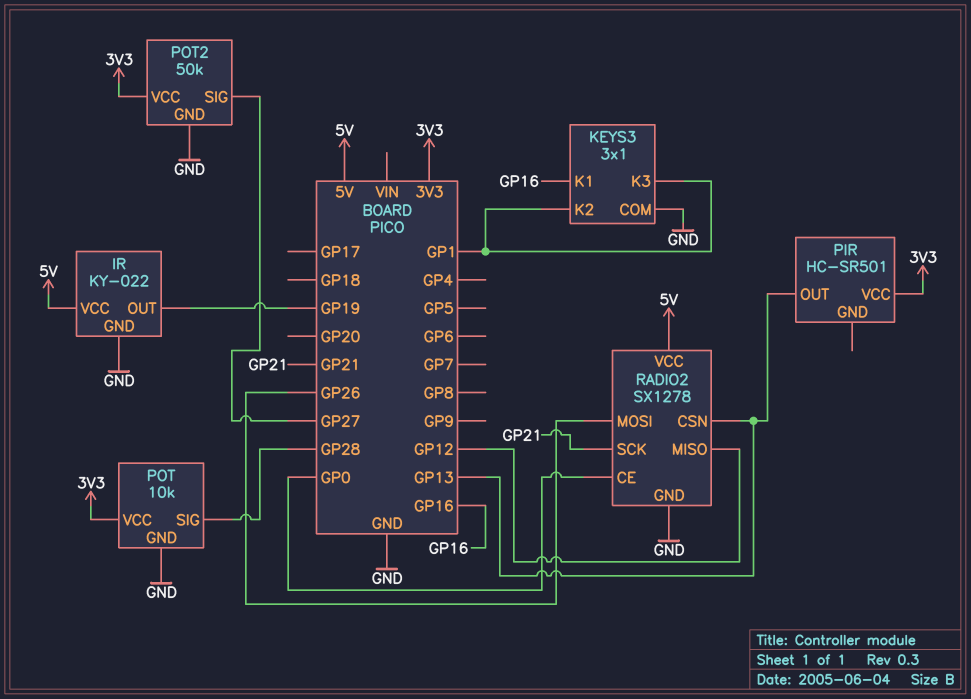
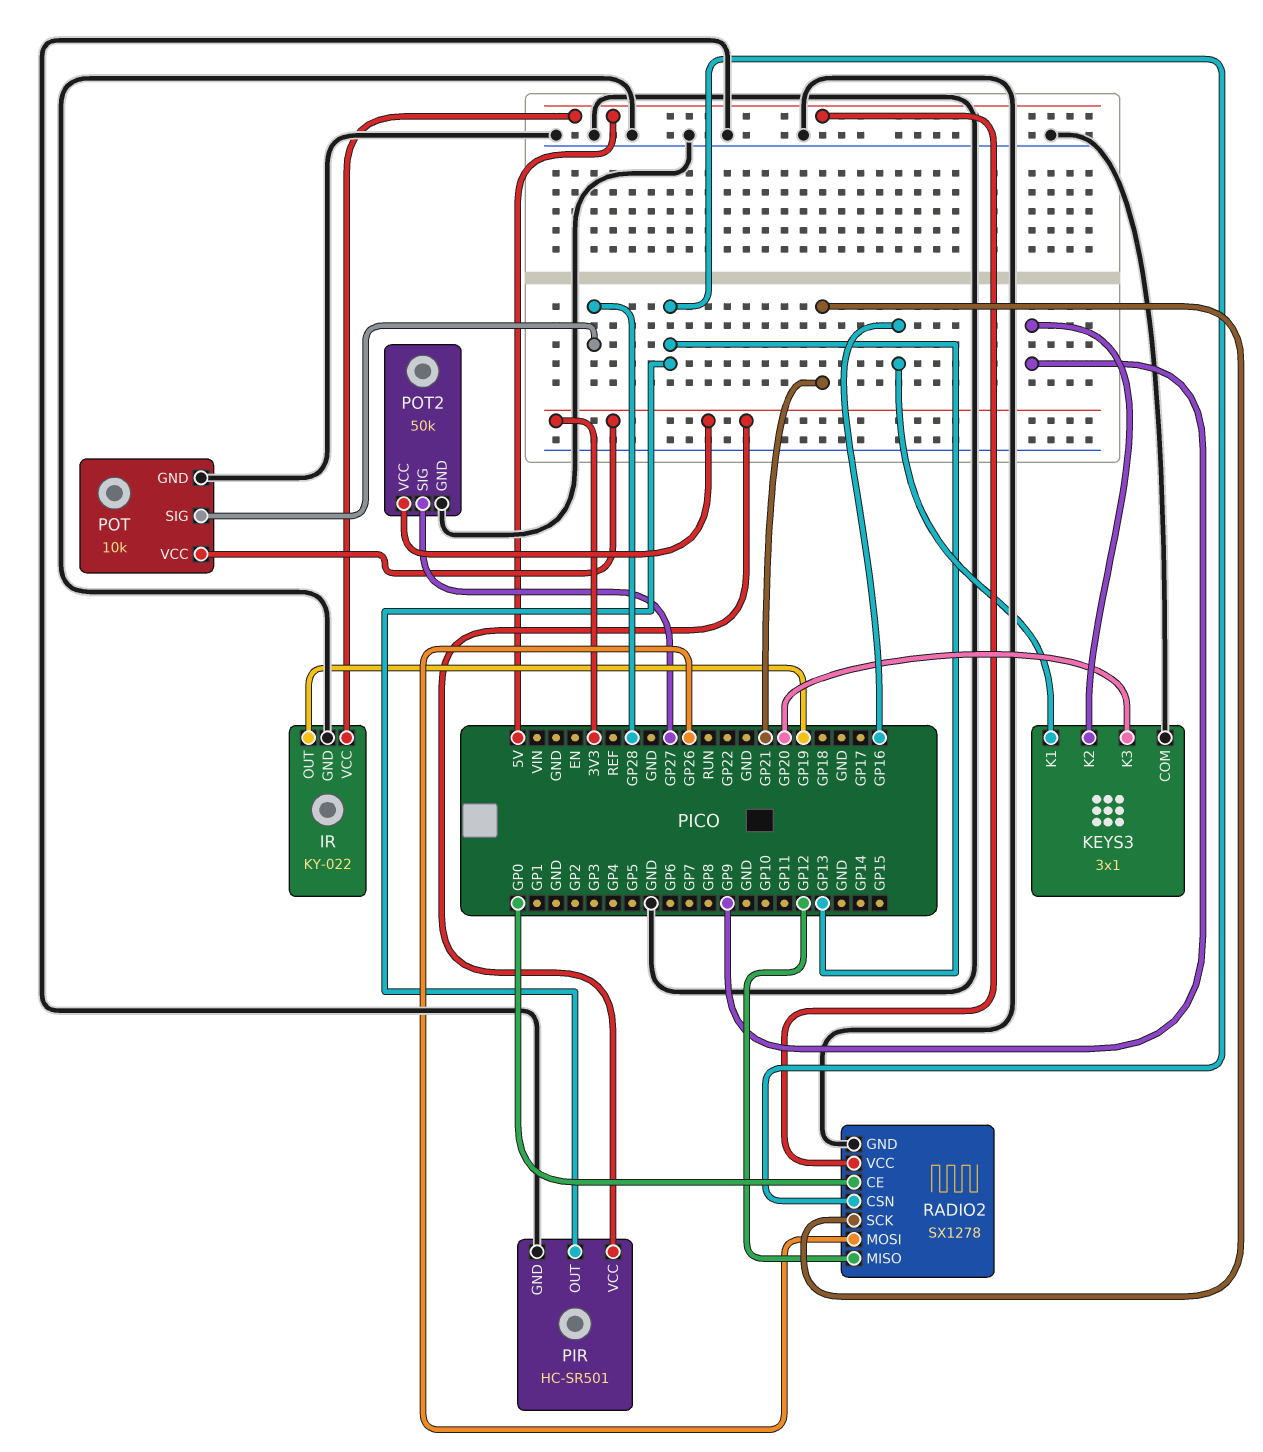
KEYS3 pin K2: GP1 -> GP9
KEYS3 pin K3: GP1 -> GP20
PIR pin GND: none -> GND

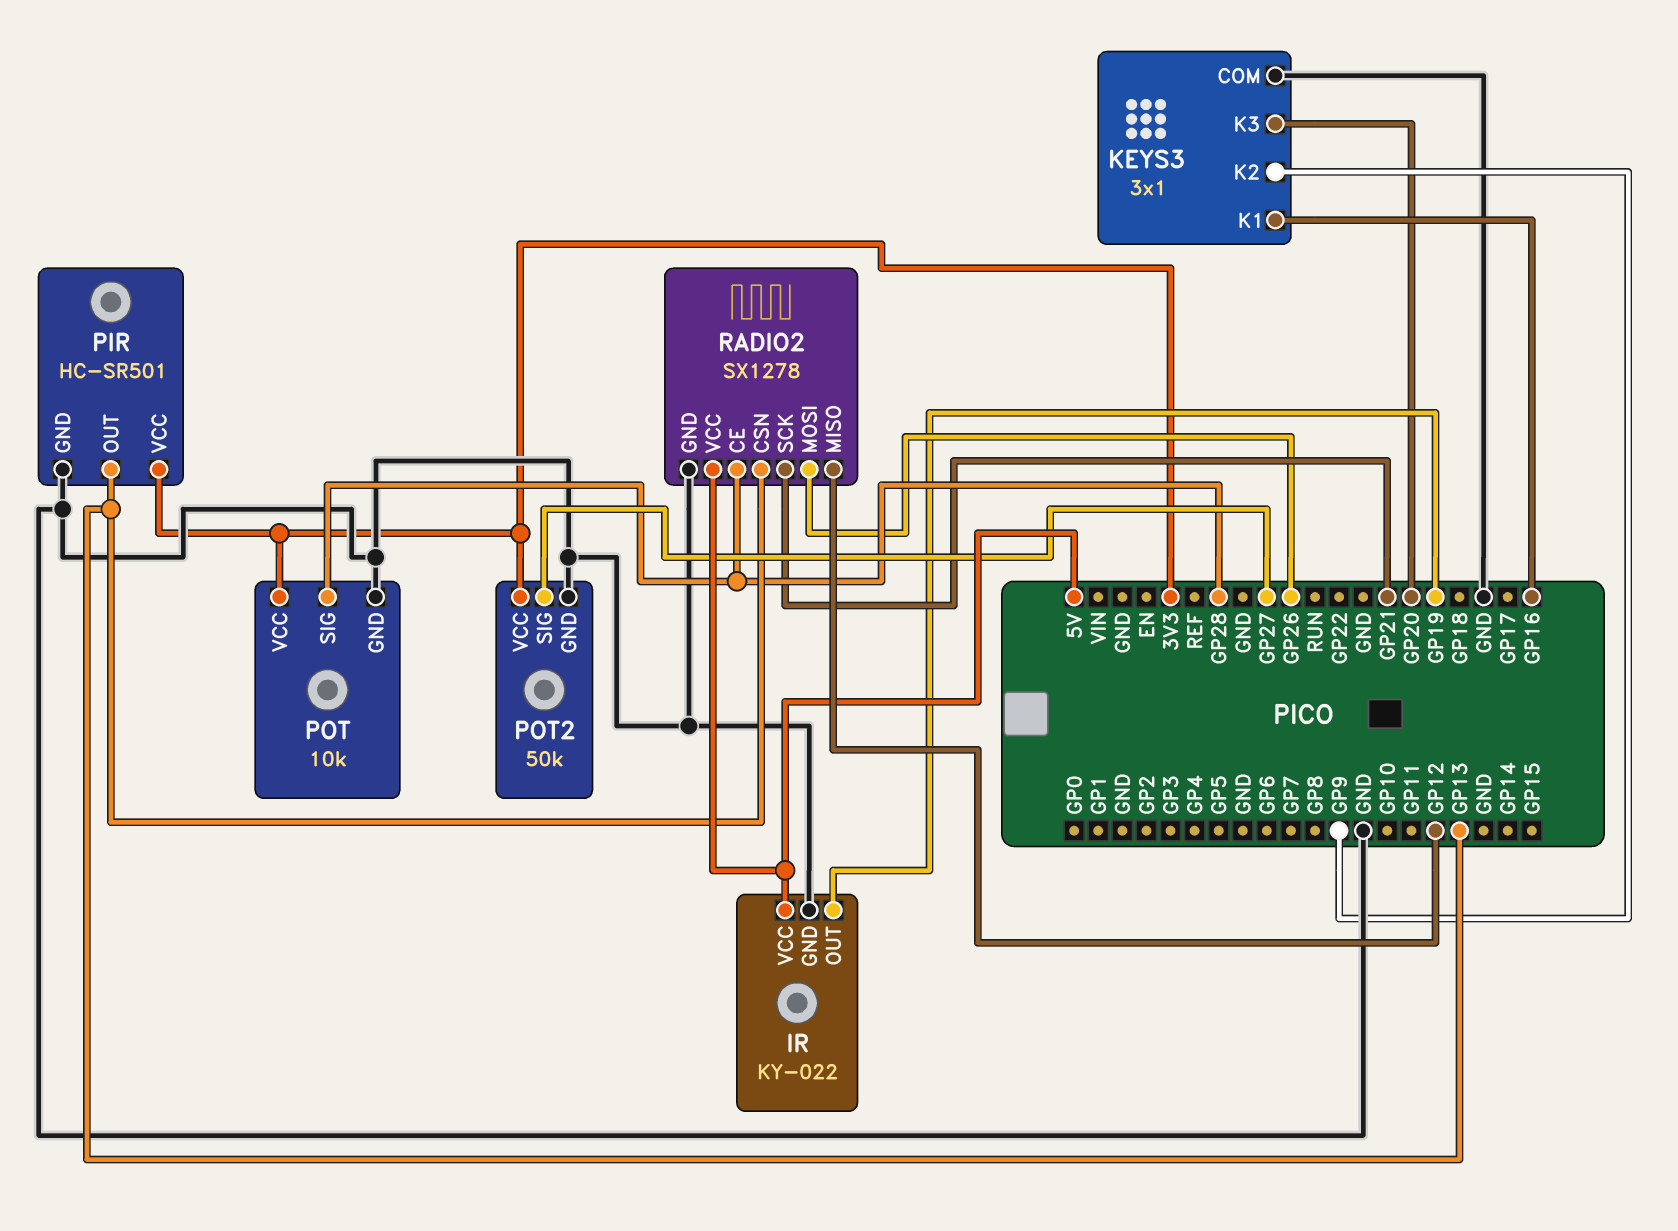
RADIO2 pin CE: GP0 -> GP28

